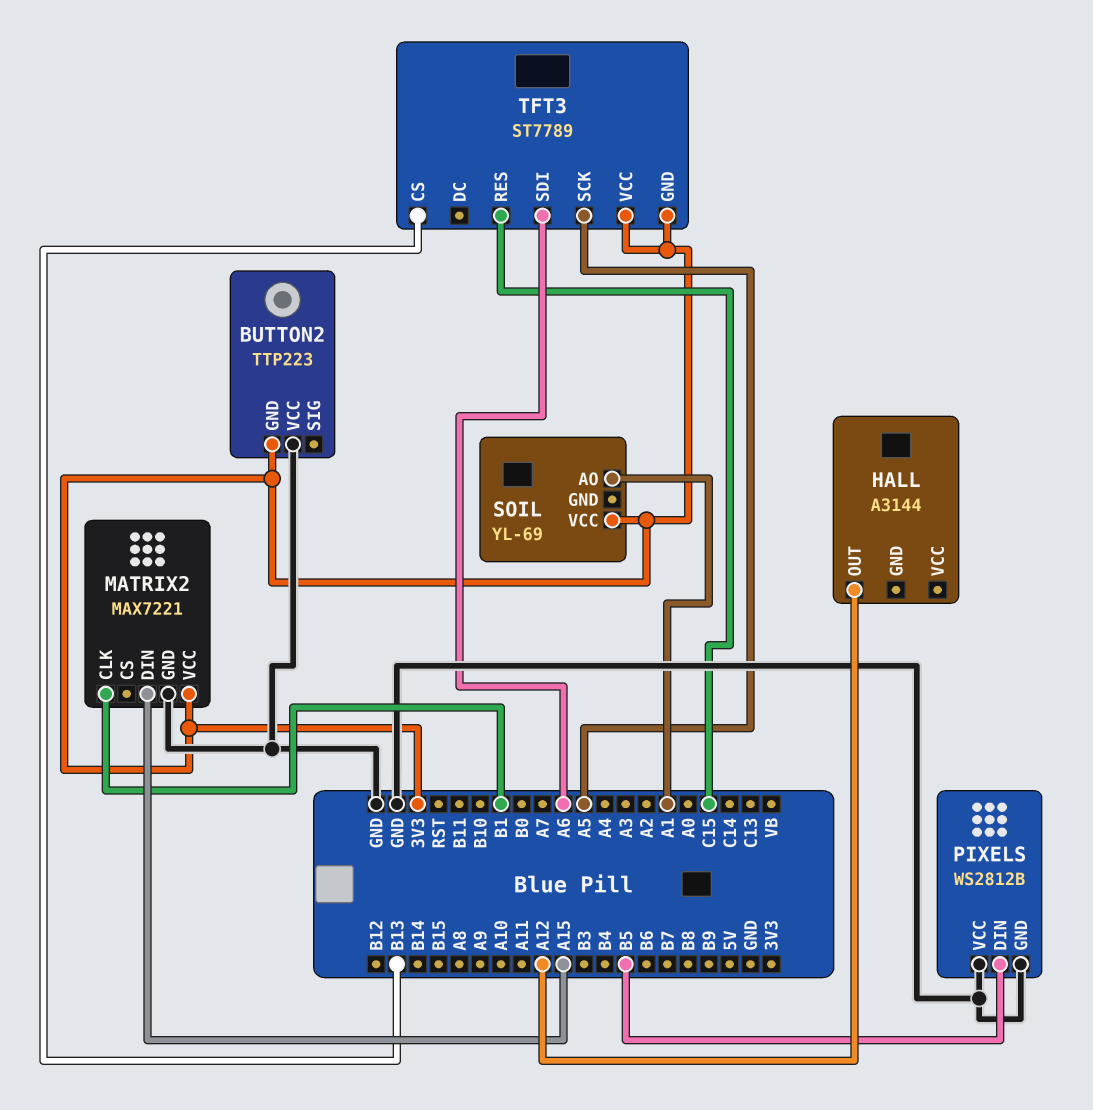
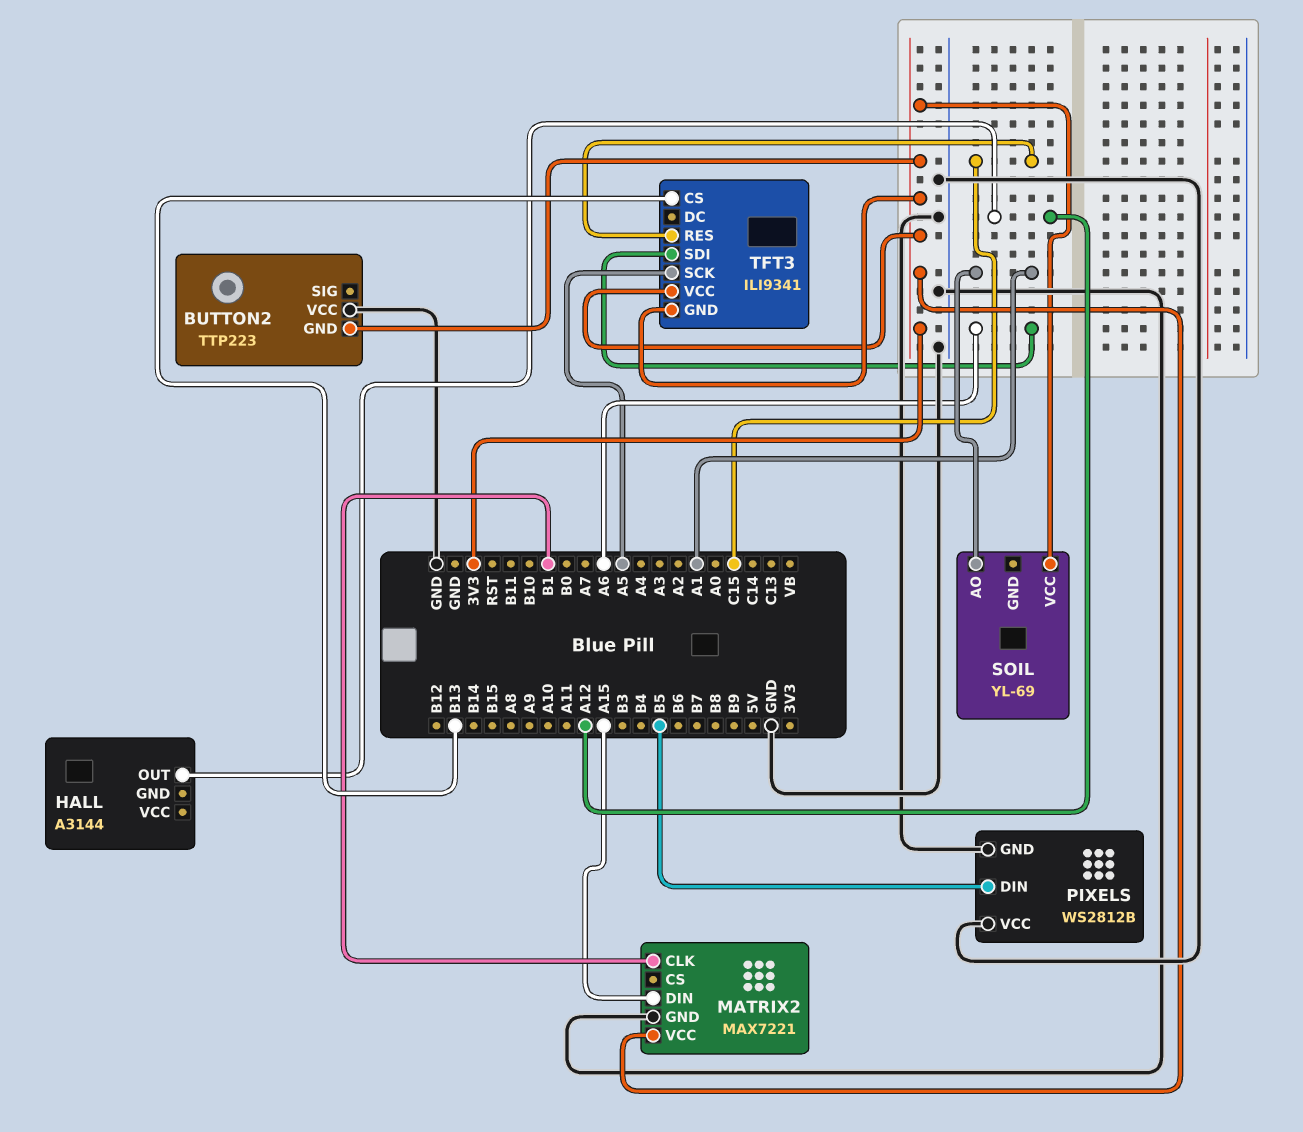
TFT3: ST7789 -> ILI9341

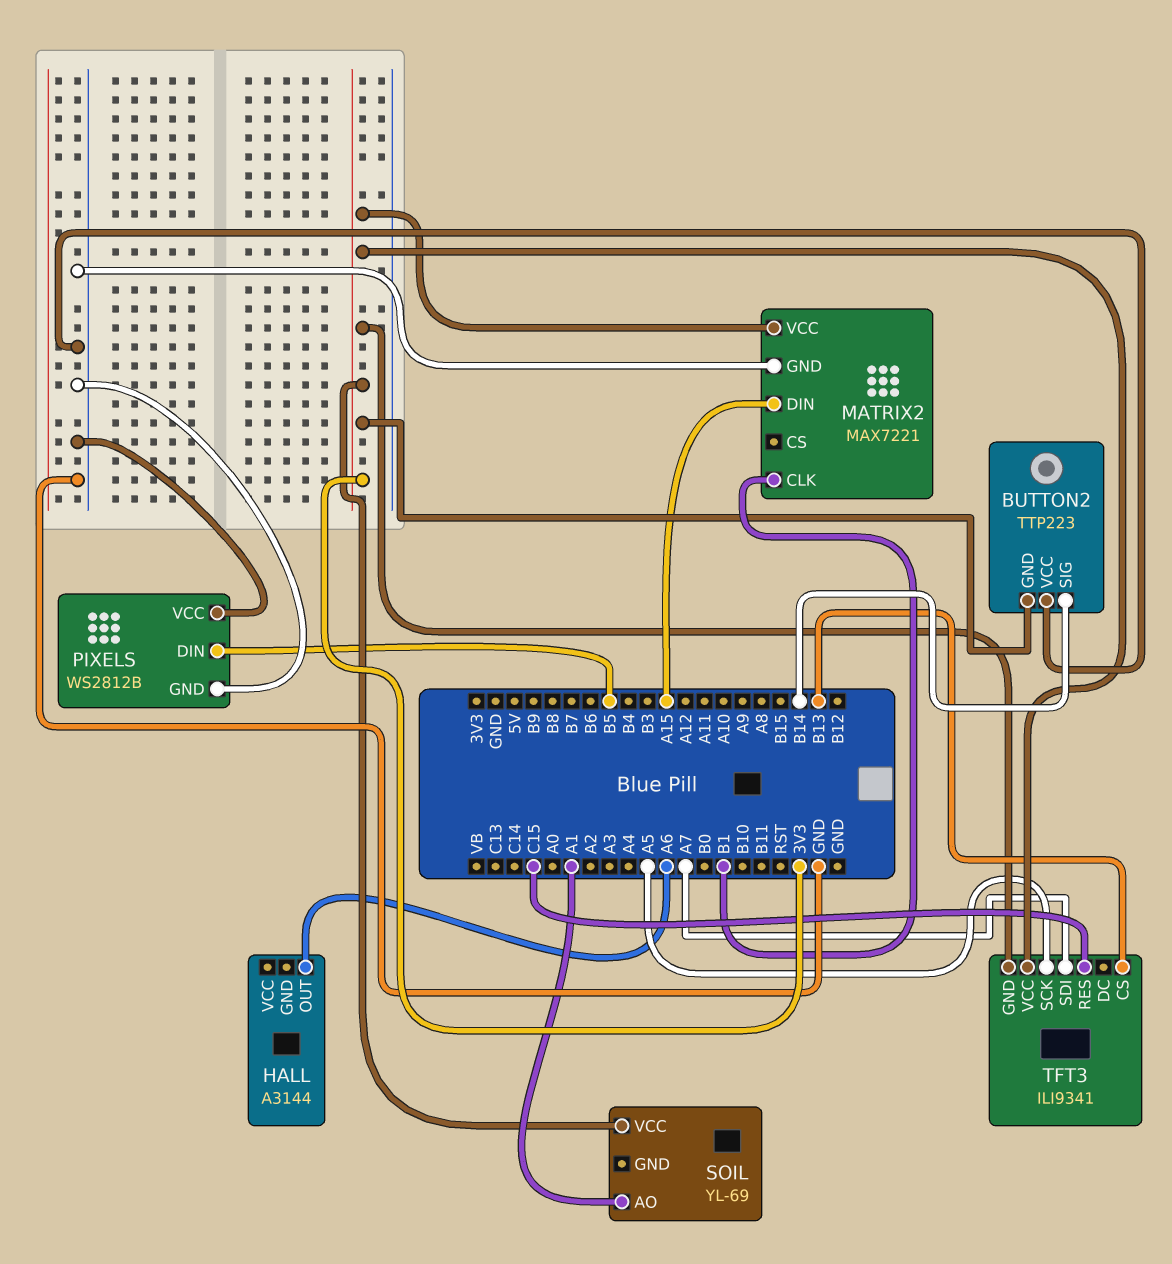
BUTTON2 pin SIG: none -> B14
HALL pin OUT: A12 -> A6
TFT3 pin SDI: A6 -> A7

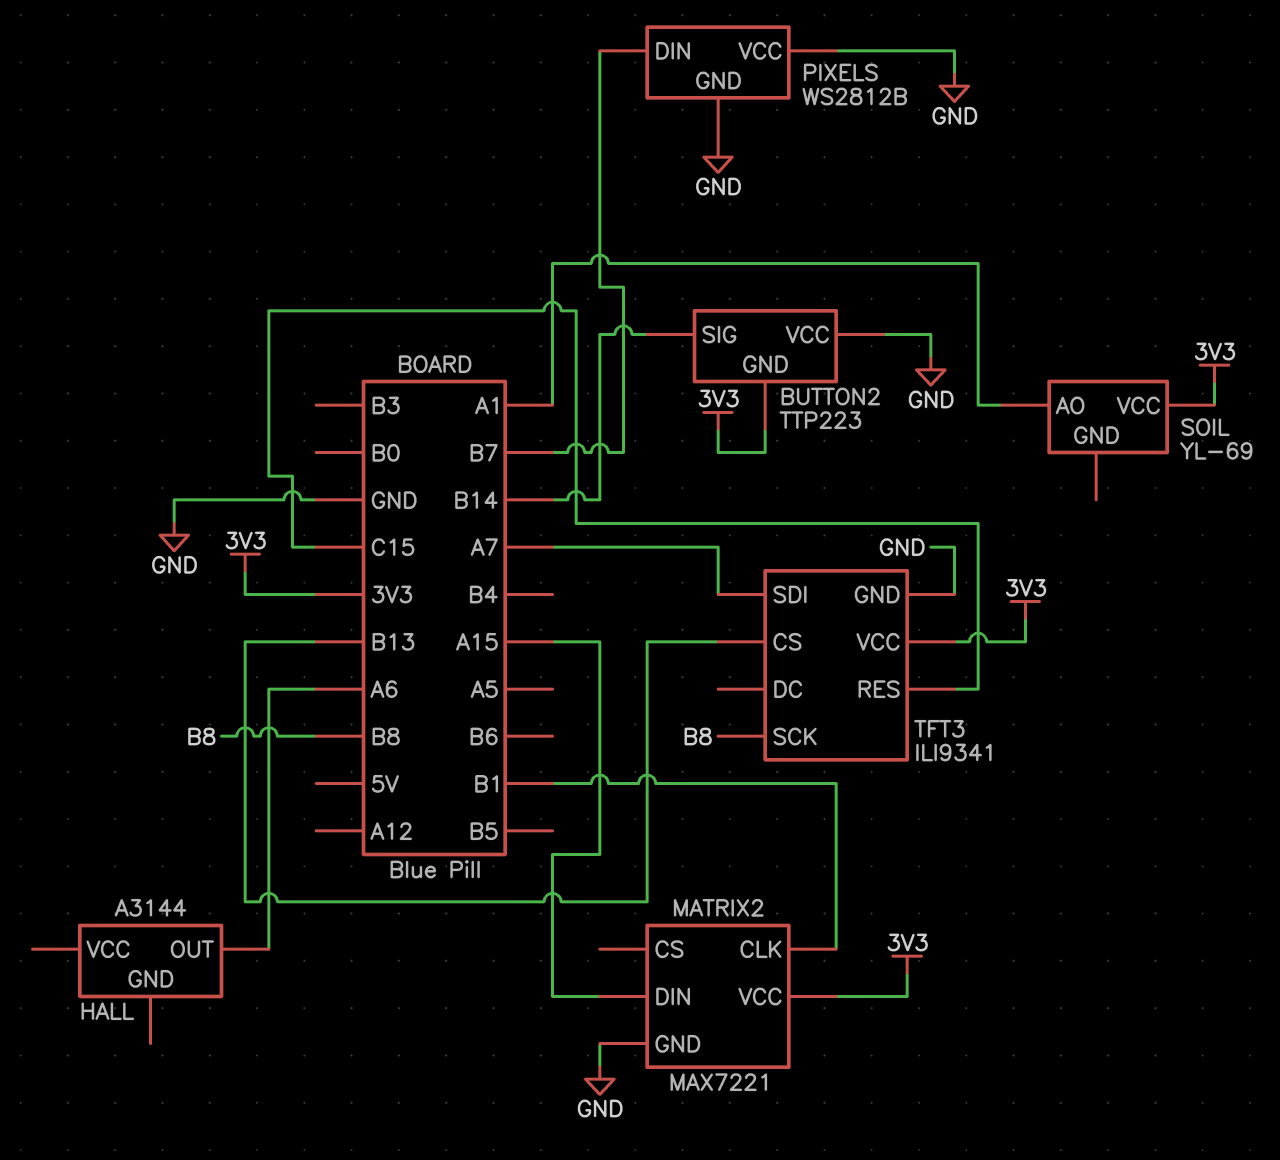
PIXELS pin DIN: B5 -> B7
TFT3 pin GND: 3V3 -> GND
TFT3 pin SCK: A5 -> B8

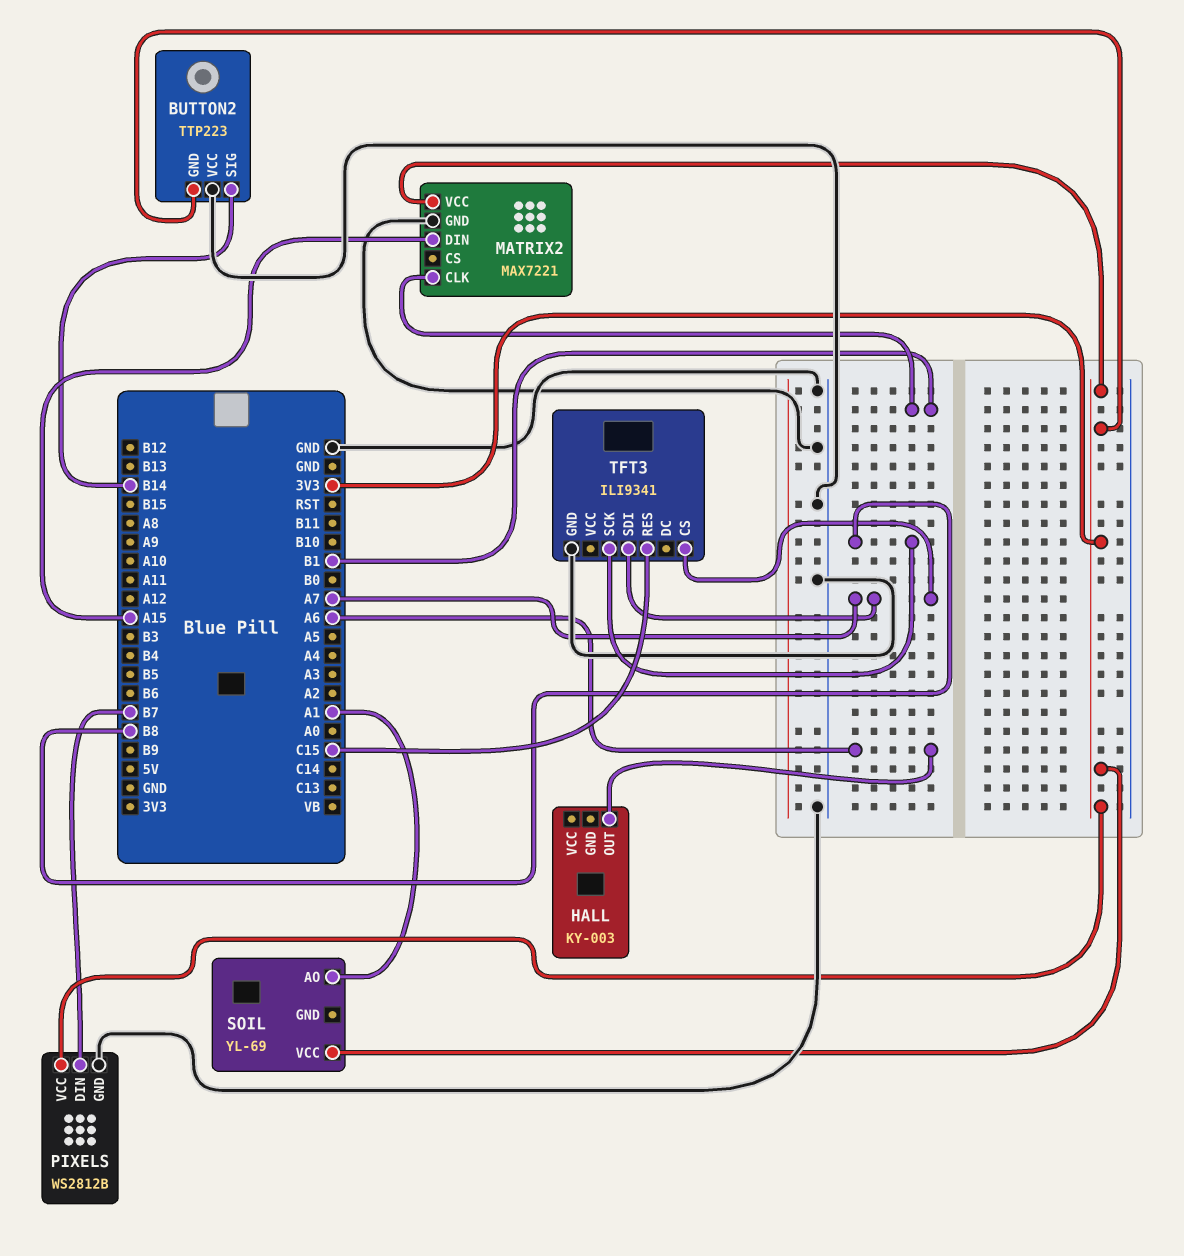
HALL: A3144 -> KY-003
PIXELS pin VCC: GND -> 3V3
TFT3 pin CS: B13 -> A7
TFT3 pin VCC: 3V3 -> none

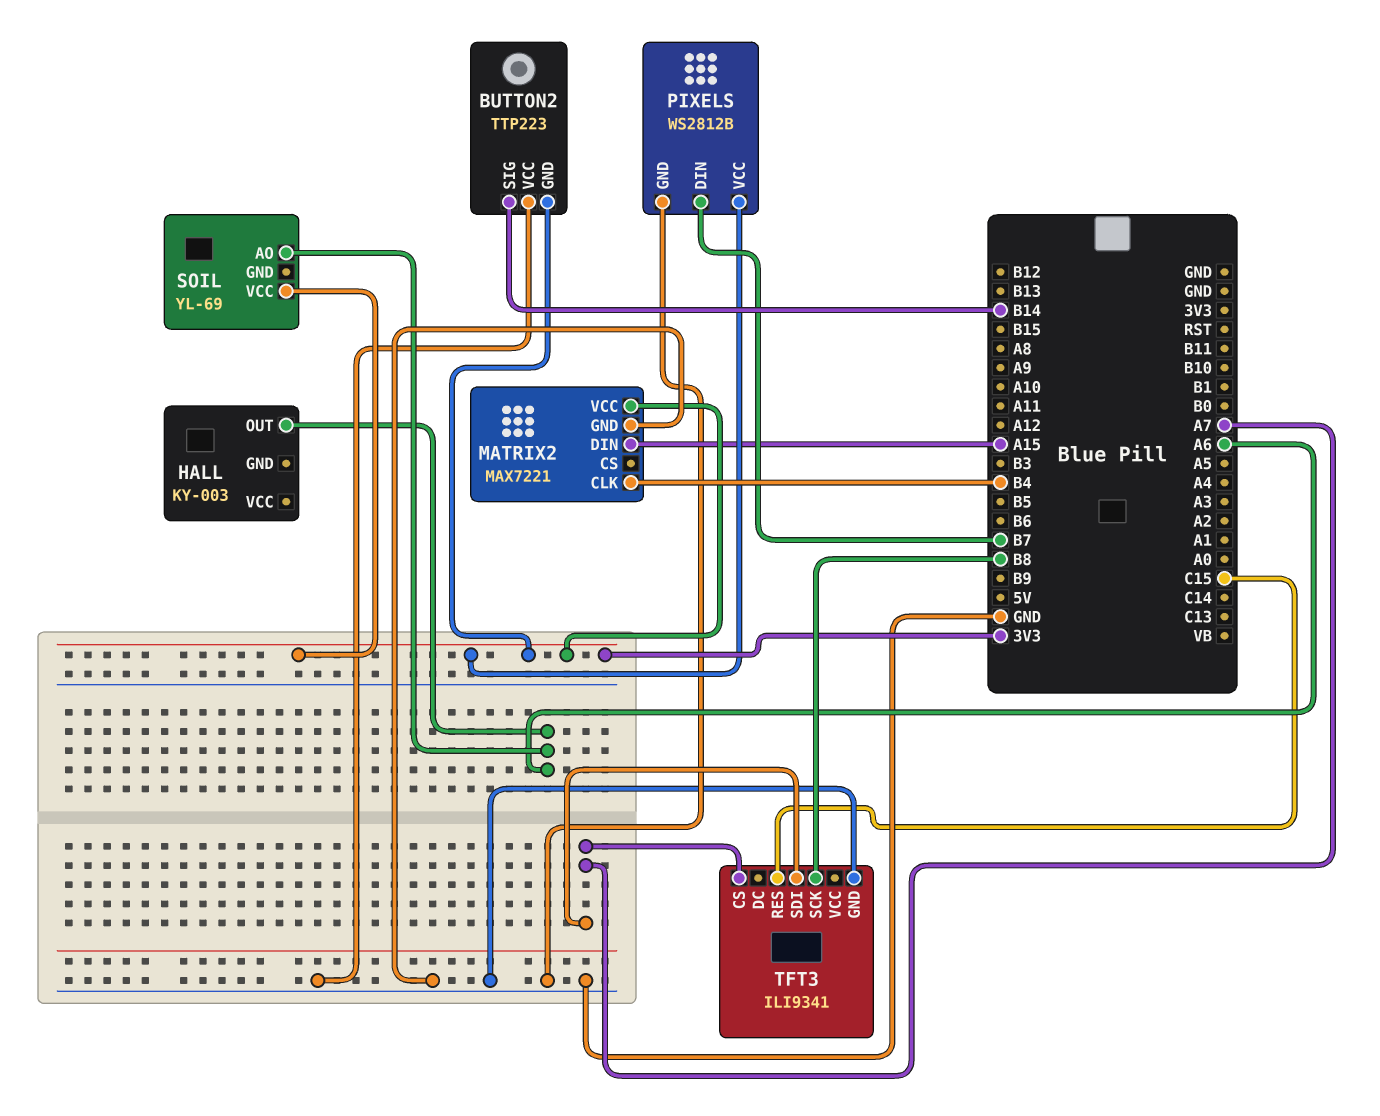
MATRIX2 pin CLK: B1 -> B4
SOIL pin AO: A1 -> A6

